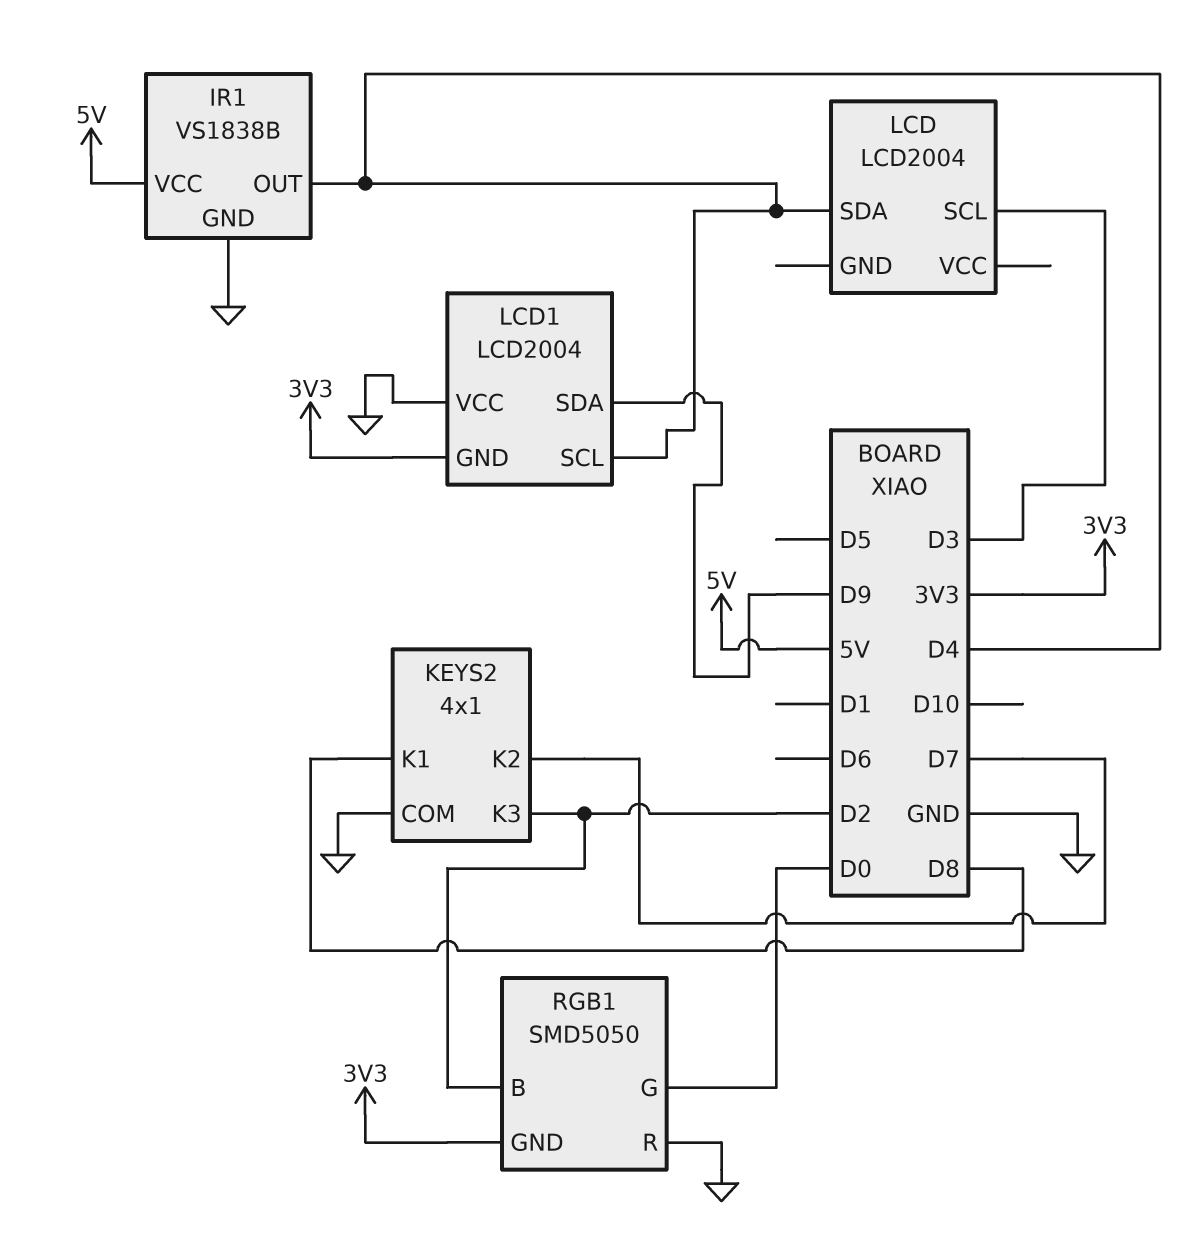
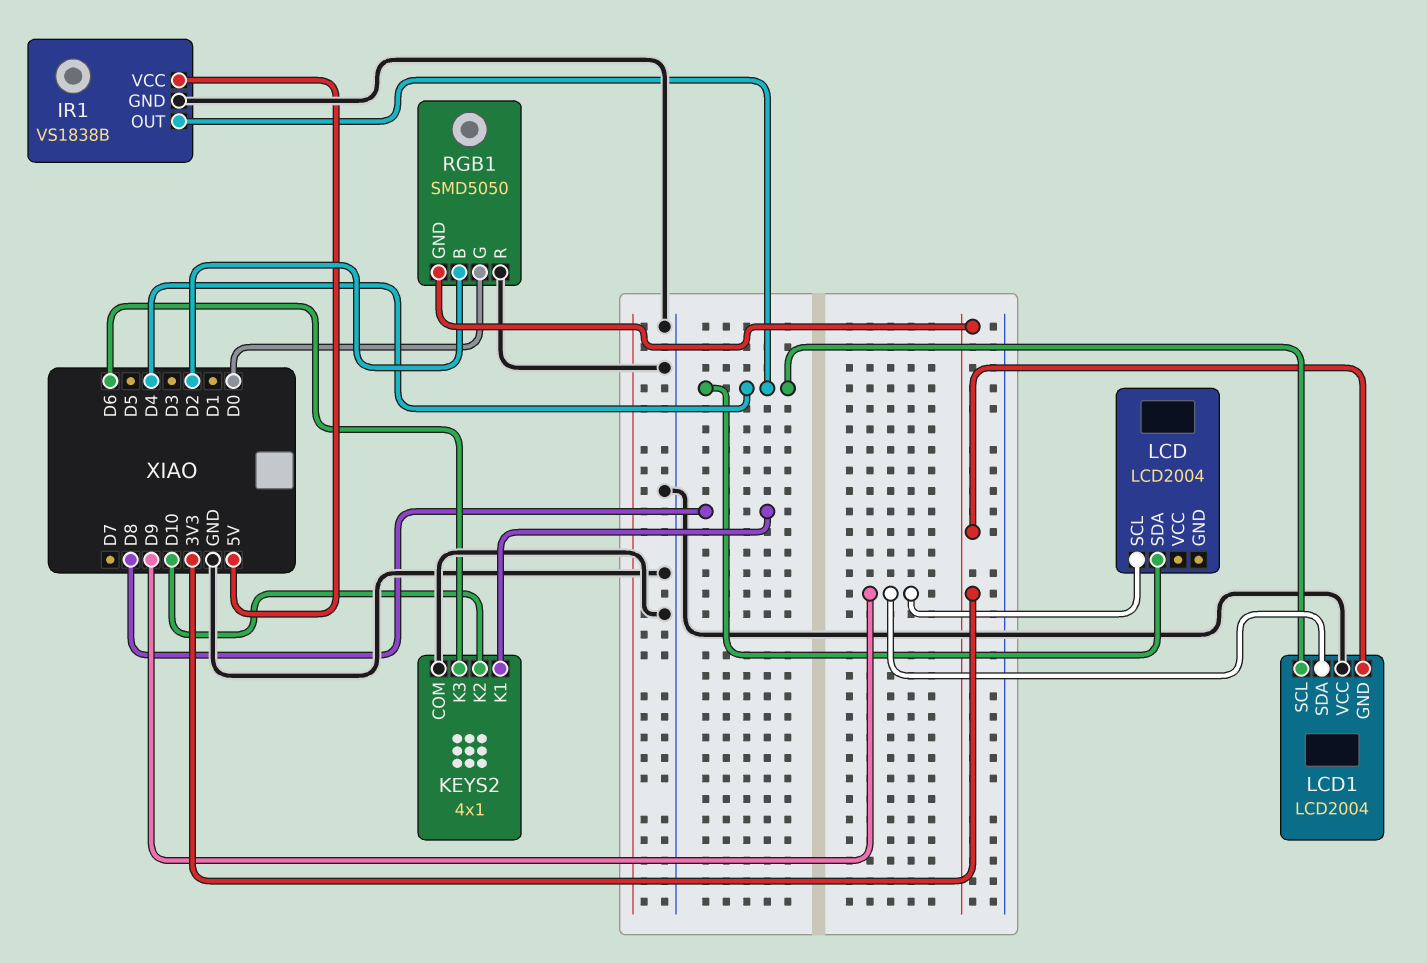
KEYS2 pin K2: D7 -> D10
KEYS2 pin K3: D2 -> D6
LCD pin SCL: D3 -> D9

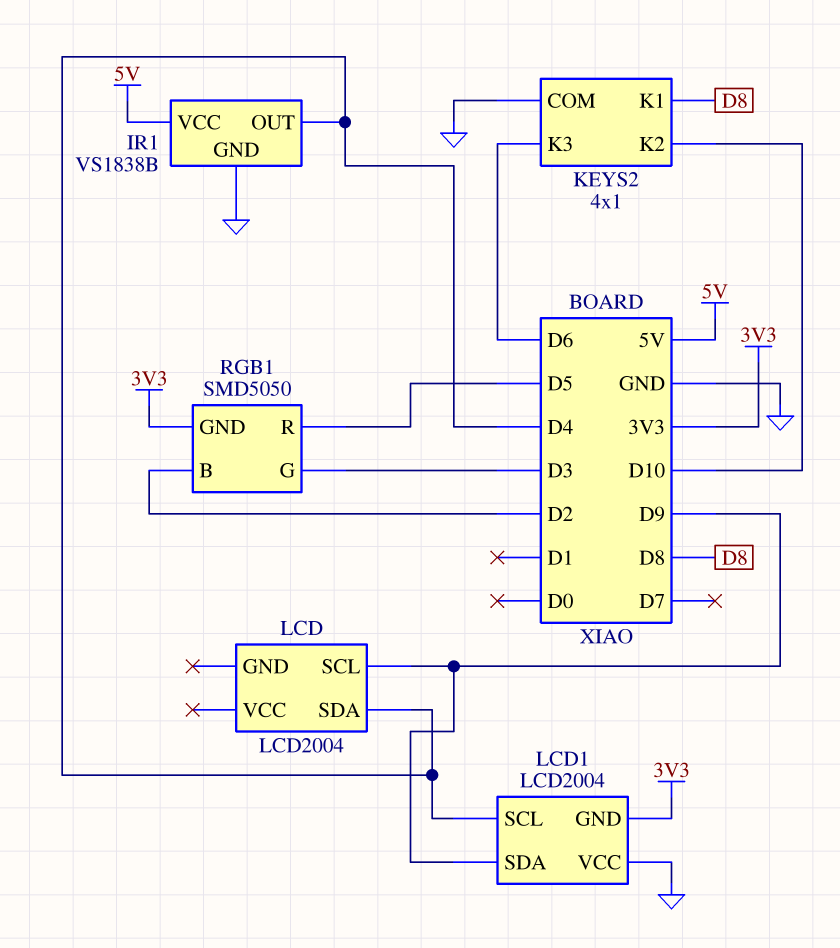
RGB1 pin G: D0 -> D3
RGB1 pin R: GND -> D5

